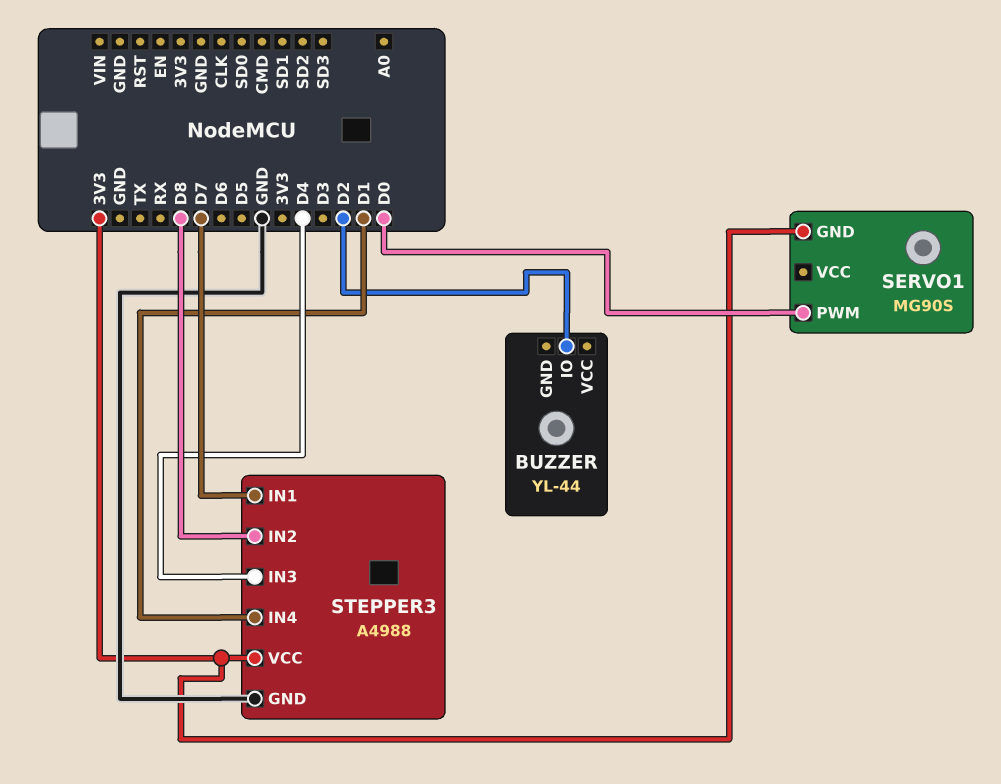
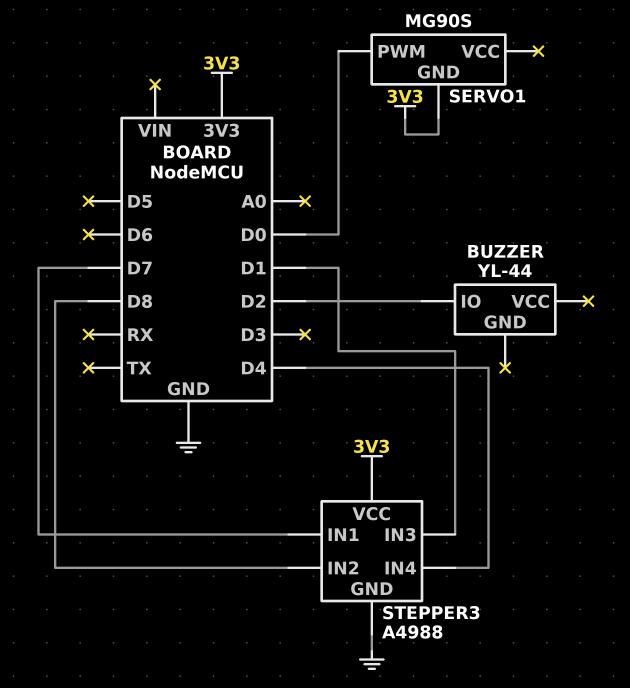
STEPPER3 pin IN3: D4 -> D1
STEPPER3 pin IN4: D1 -> D4

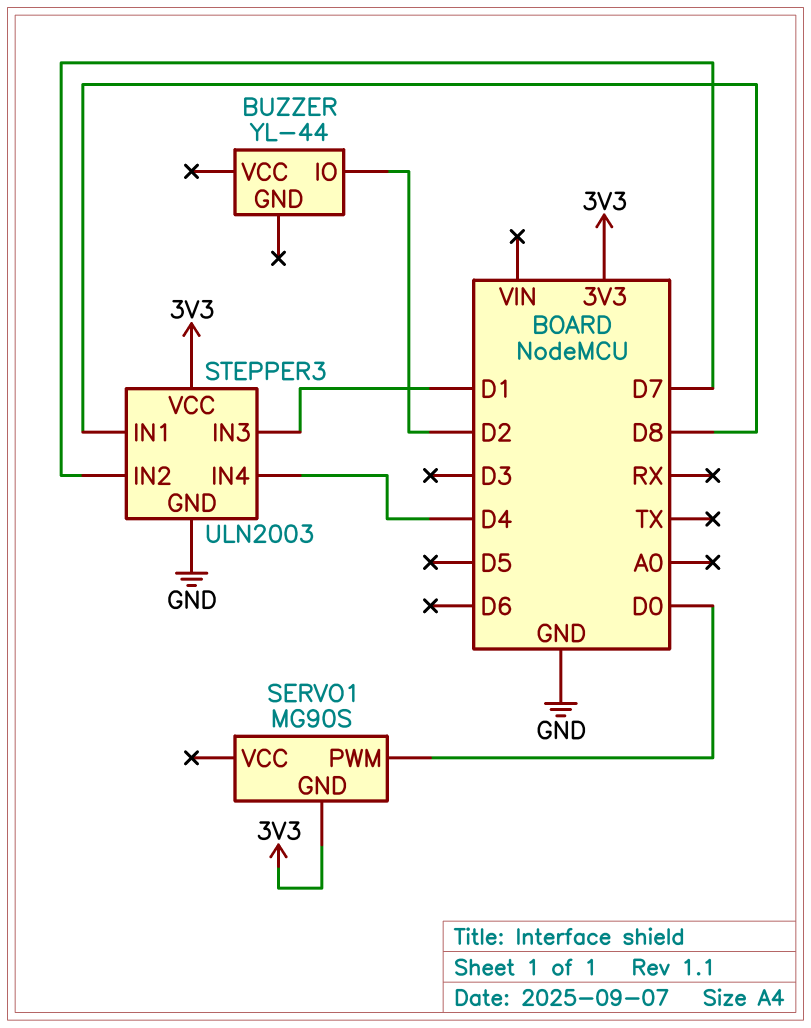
STEPPER3: A4988 -> ULN2003
STEPPER3 pin IN1: D7 -> D8
STEPPER3 pin IN2: D8 -> D7

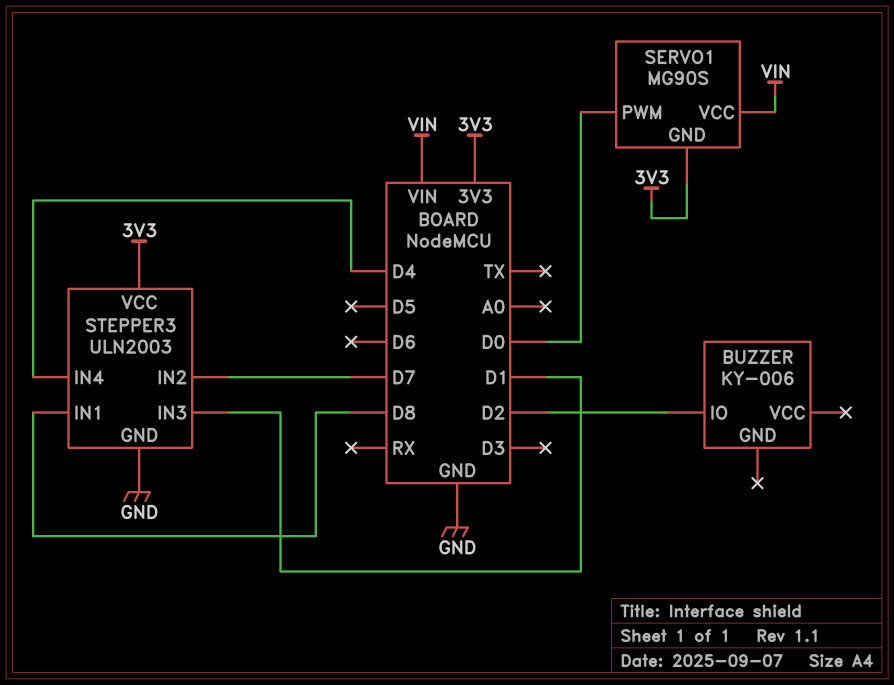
BUZZER: YL-44 -> KY-006
SERVO1 pin VCC: none -> VIN

